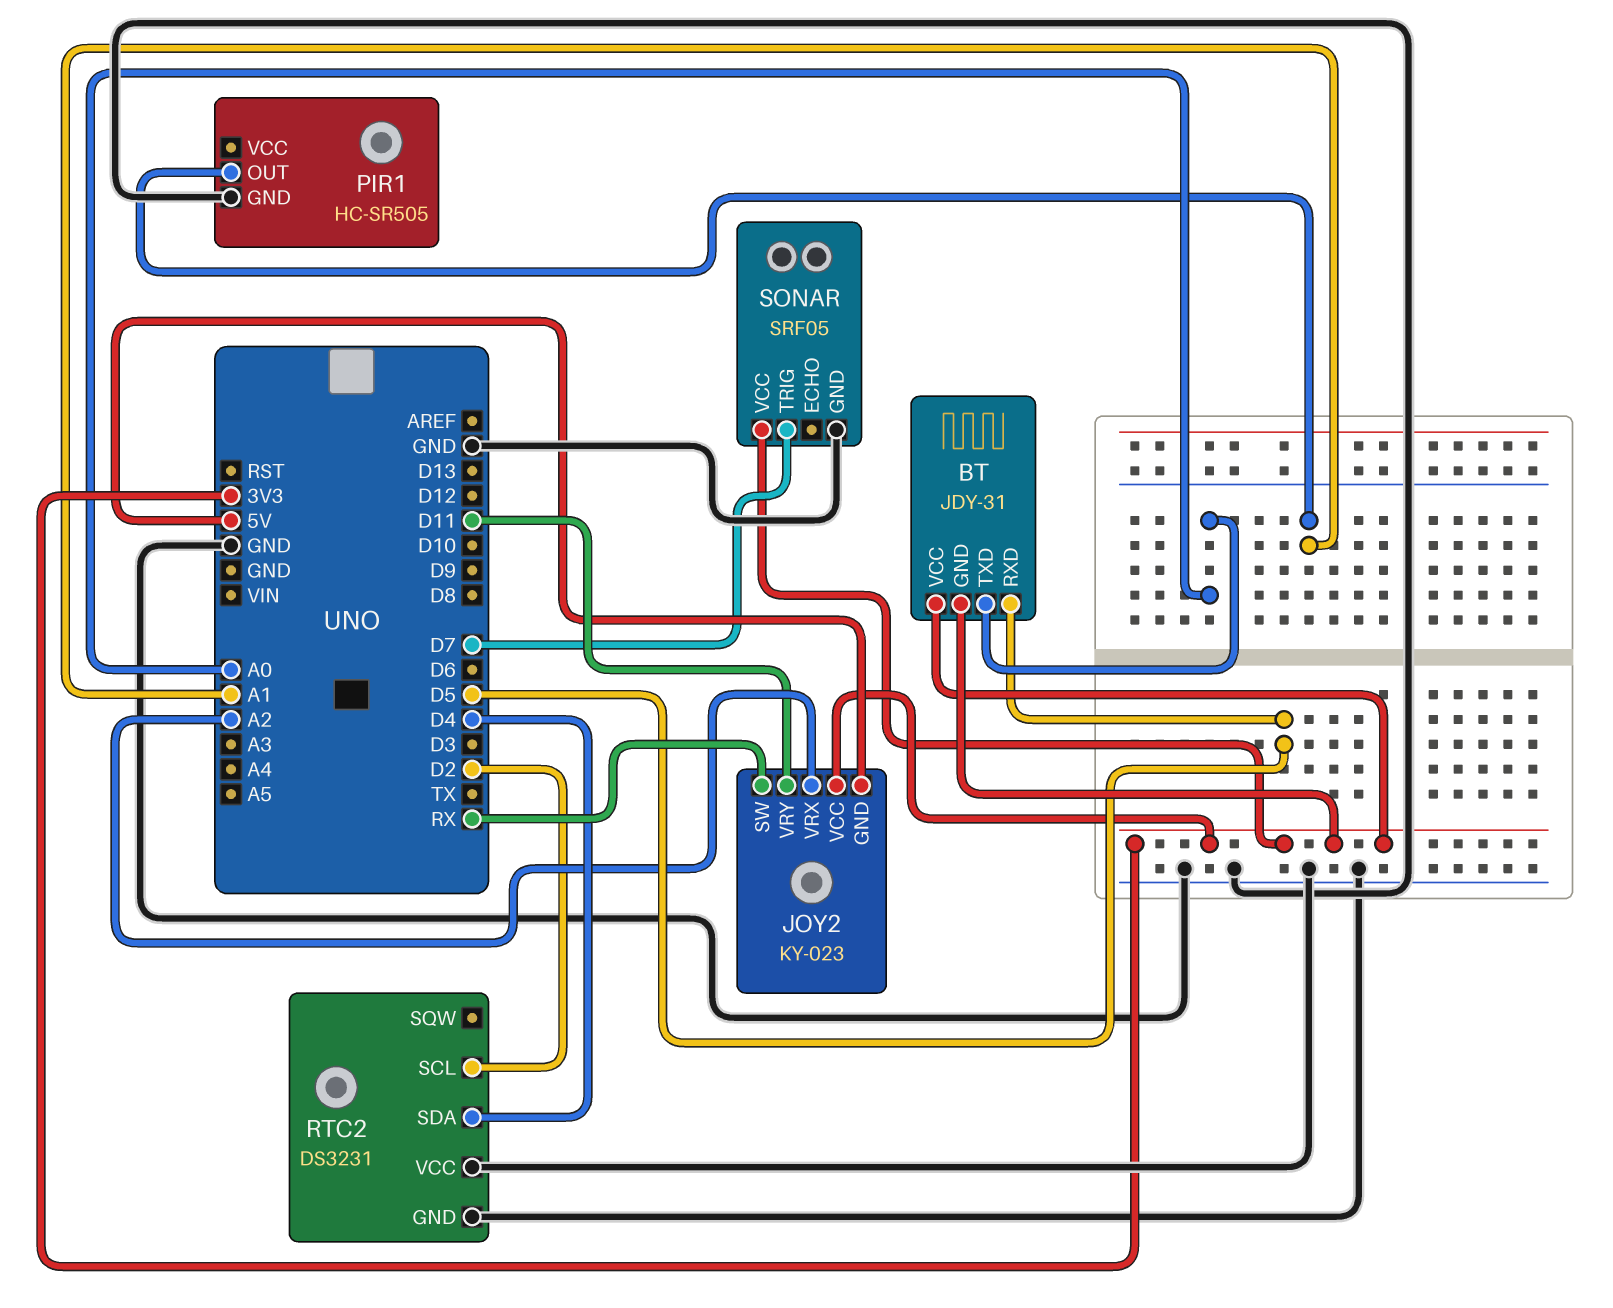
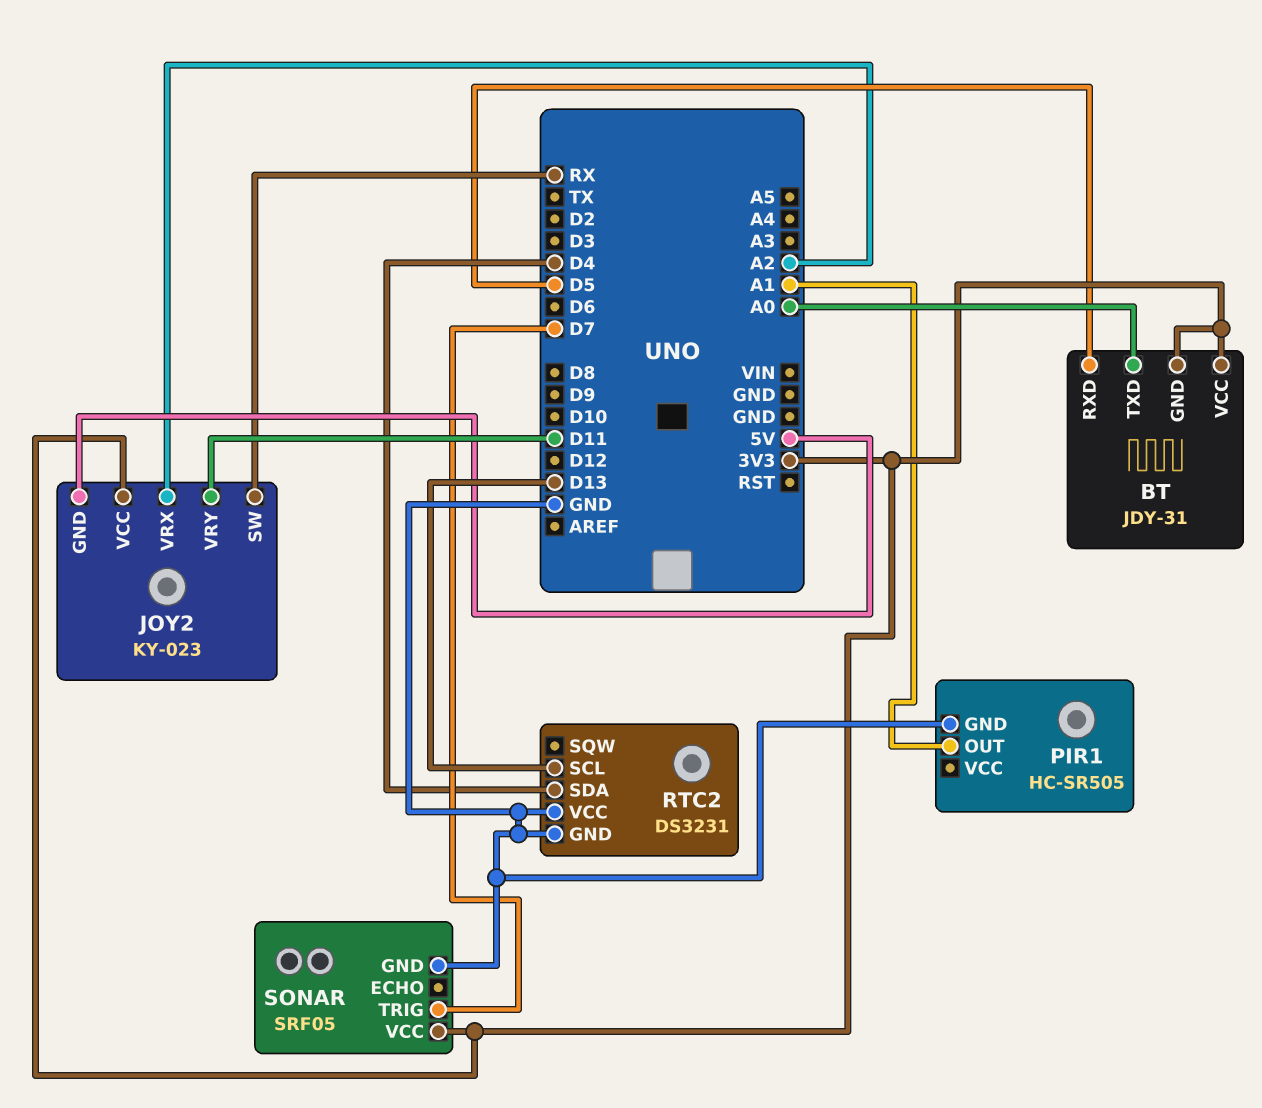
RTC2 pin SCL: D2 -> D13

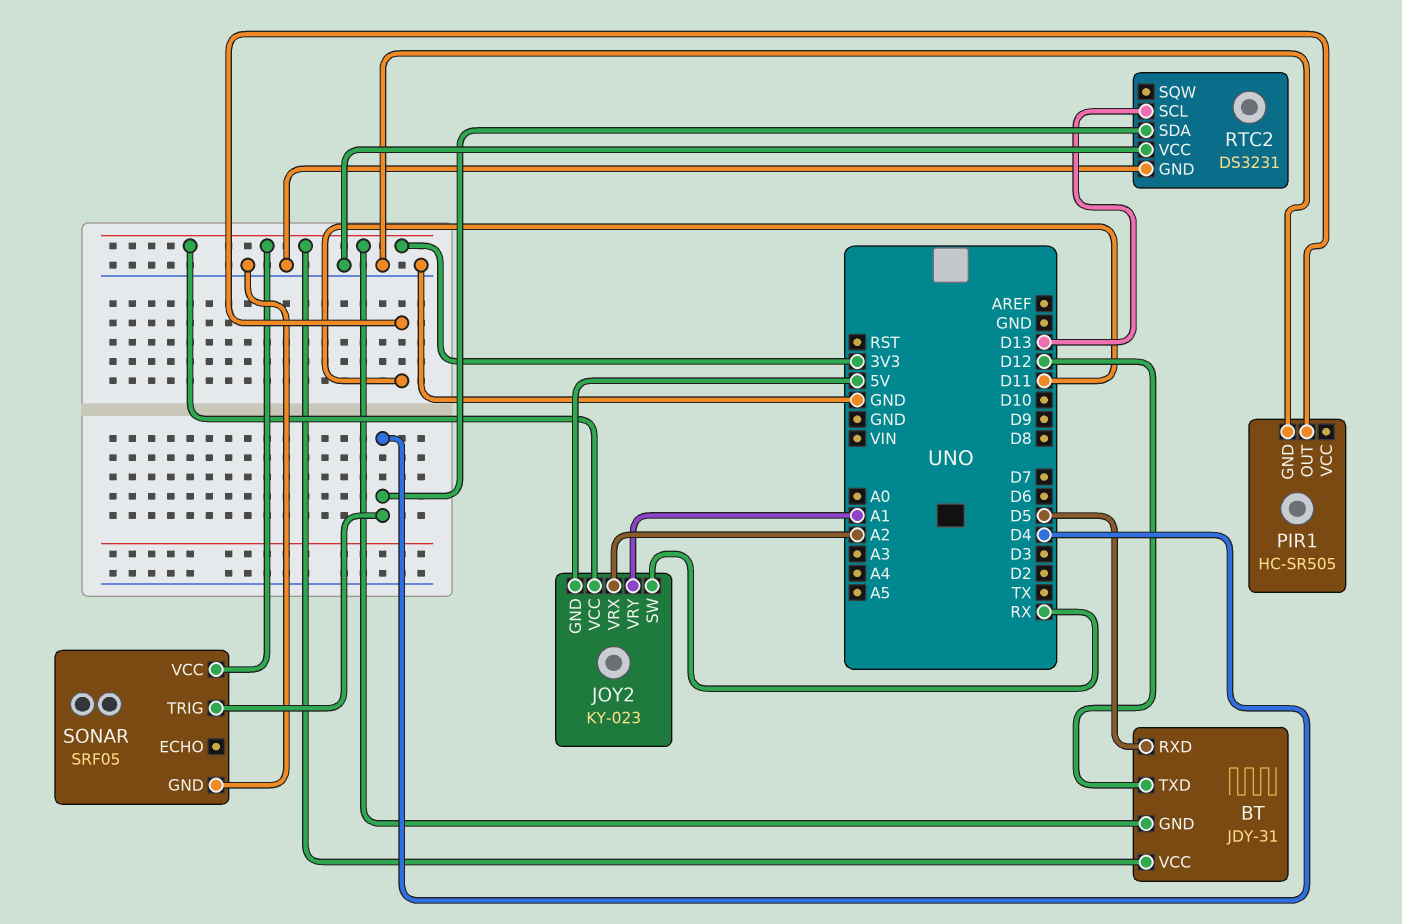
BT pin TXD: A0 -> D12
JOY2 pin VRY: D11 -> A1
PIR1 pin OUT: A1 -> D11
SONAR pin TRIG: D7 -> D4

